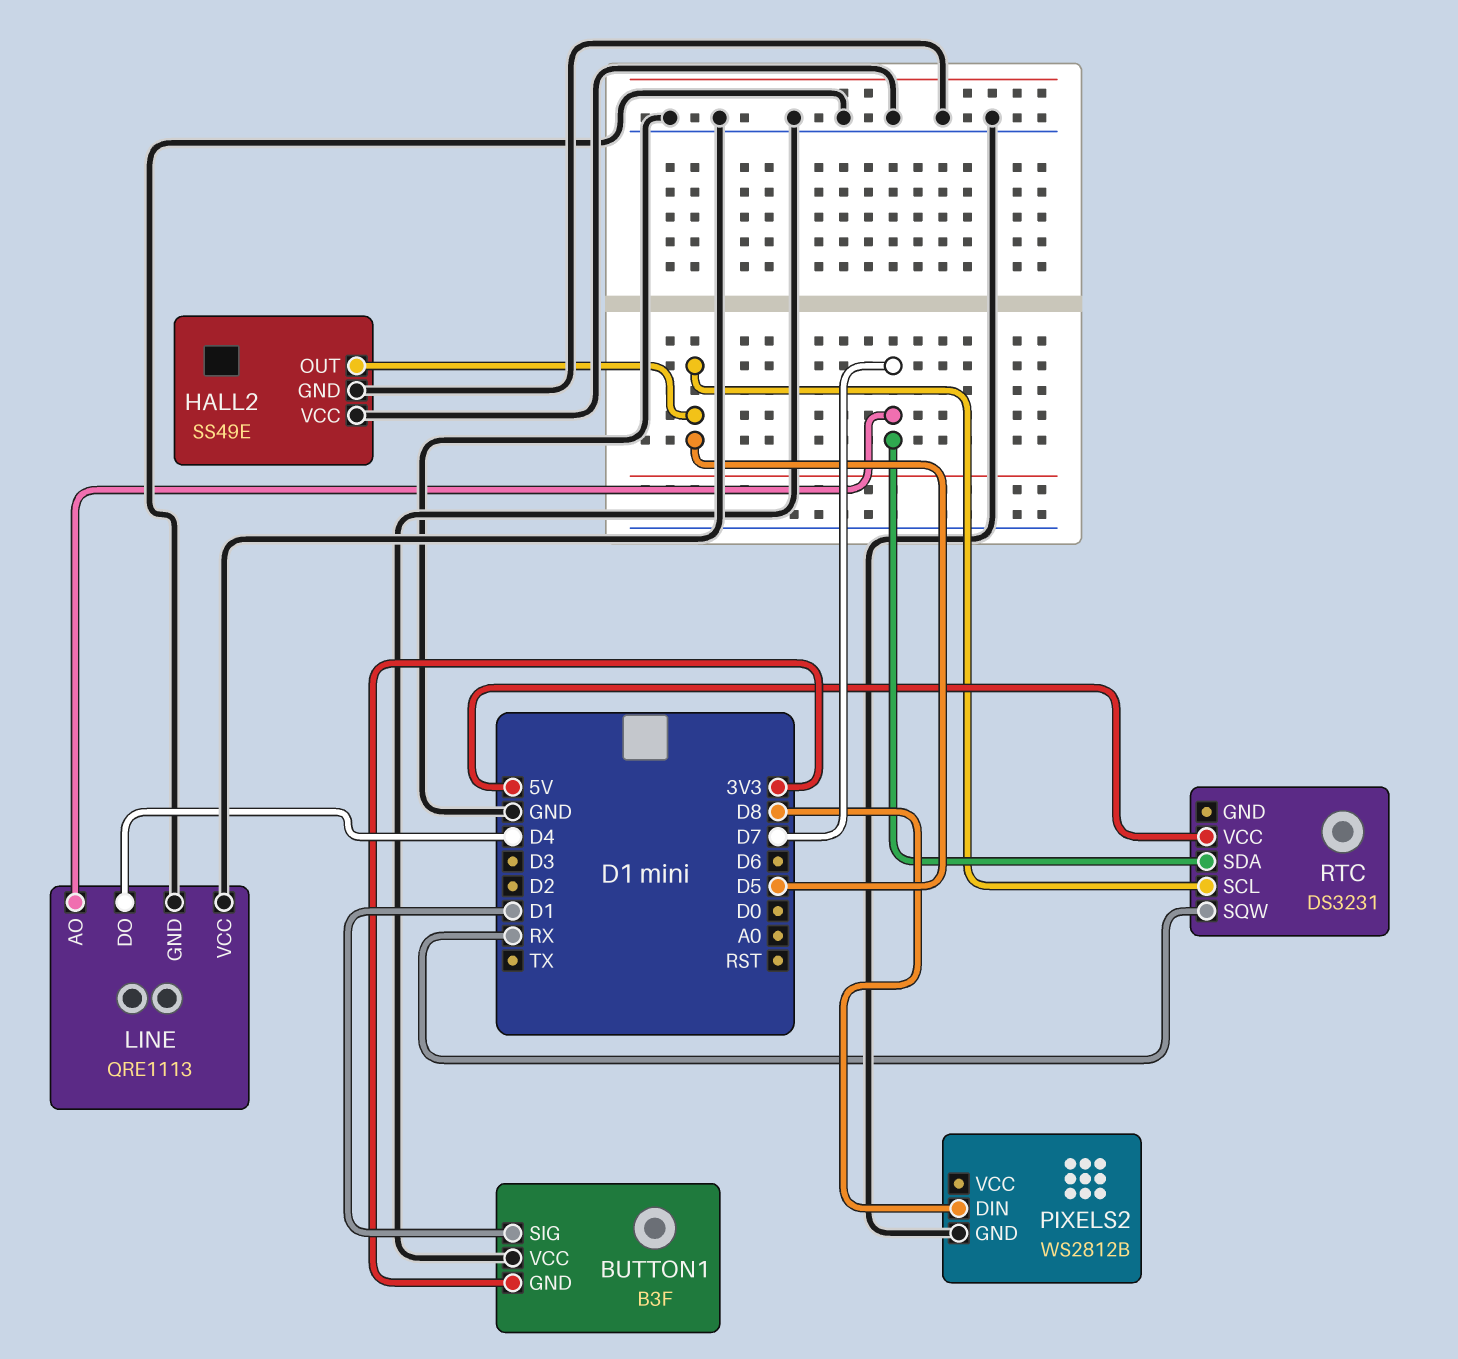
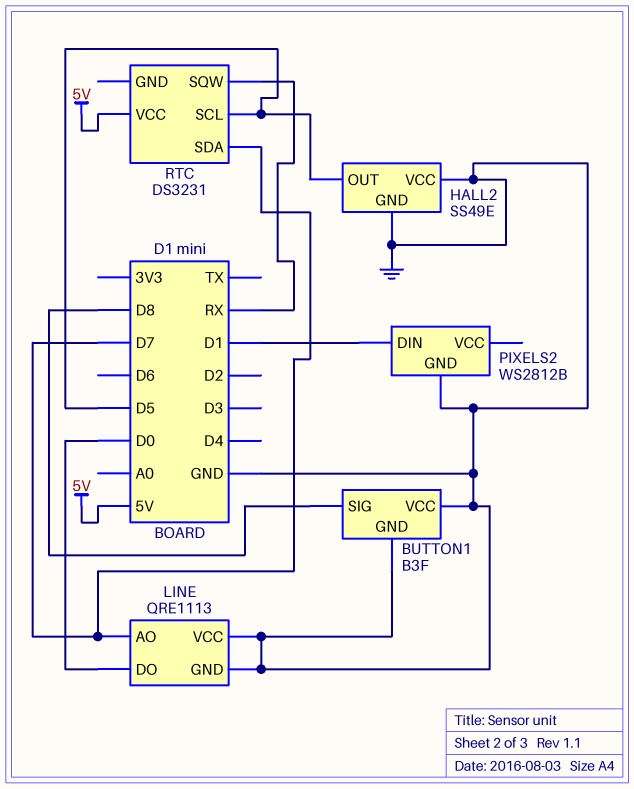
BUTTON1 pin GND: 3V3 -> GND
BUTTON1 pin SIG: D1 -> D8
LINE pin DO: D4 -> D0
PIXELS2 pin DIN: D8 -> D1

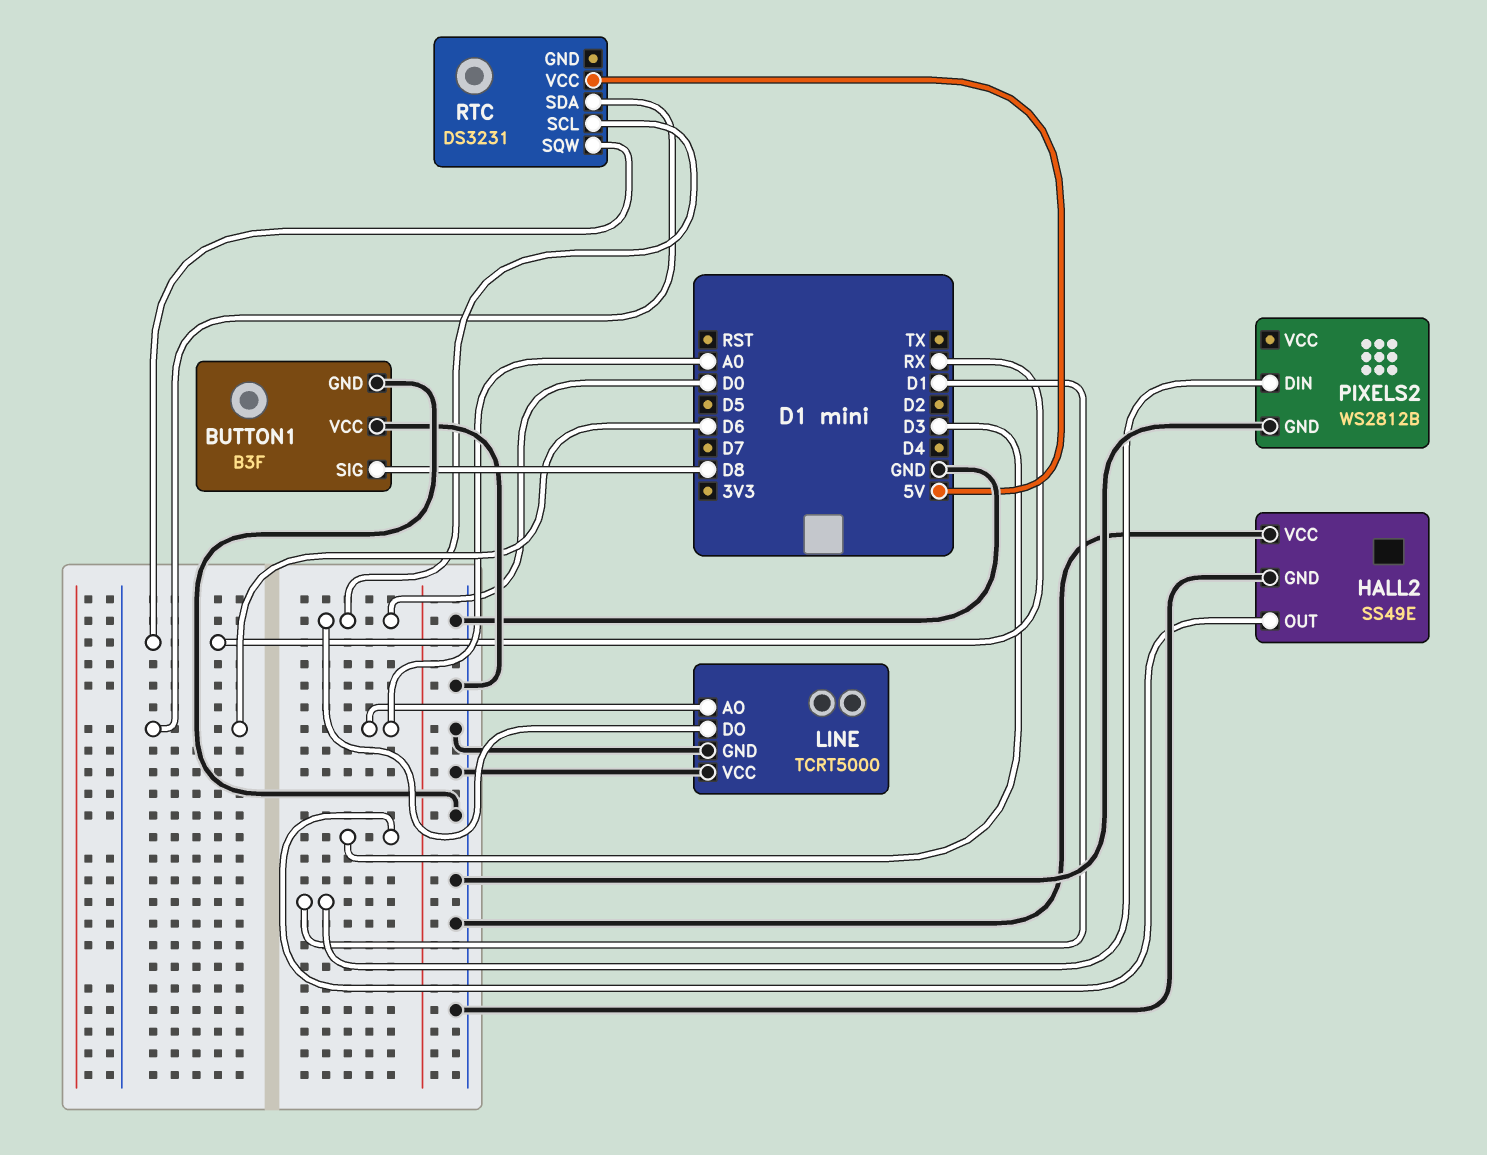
HALL2 pin OUT: D5 -> D3
LINE: QRE1113 -> TCRT5000
LINE pin AO: D7 -> A0
RTC pin SCL: D5 -> D0
RTC pin SDA: D7 -> D6

